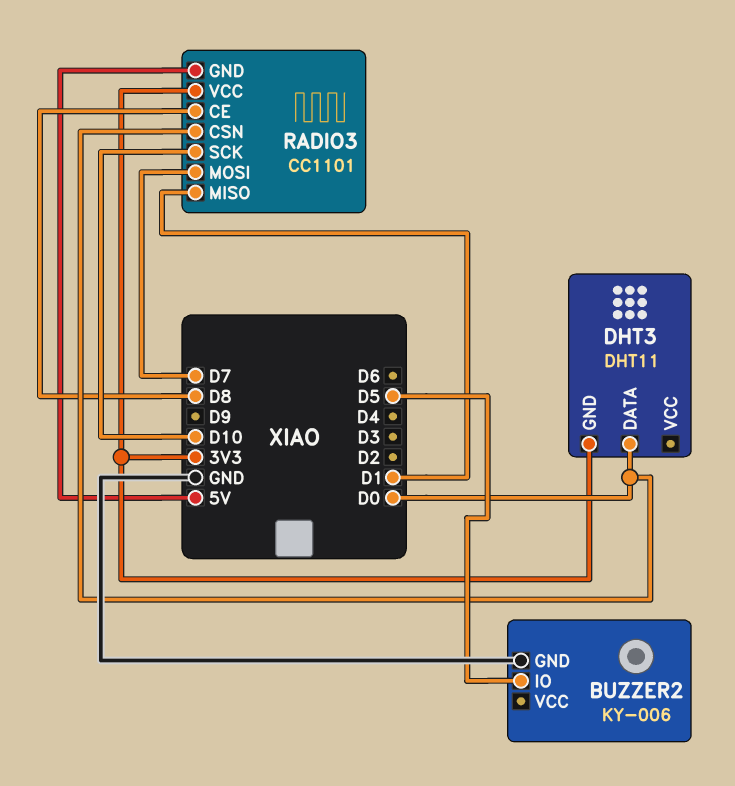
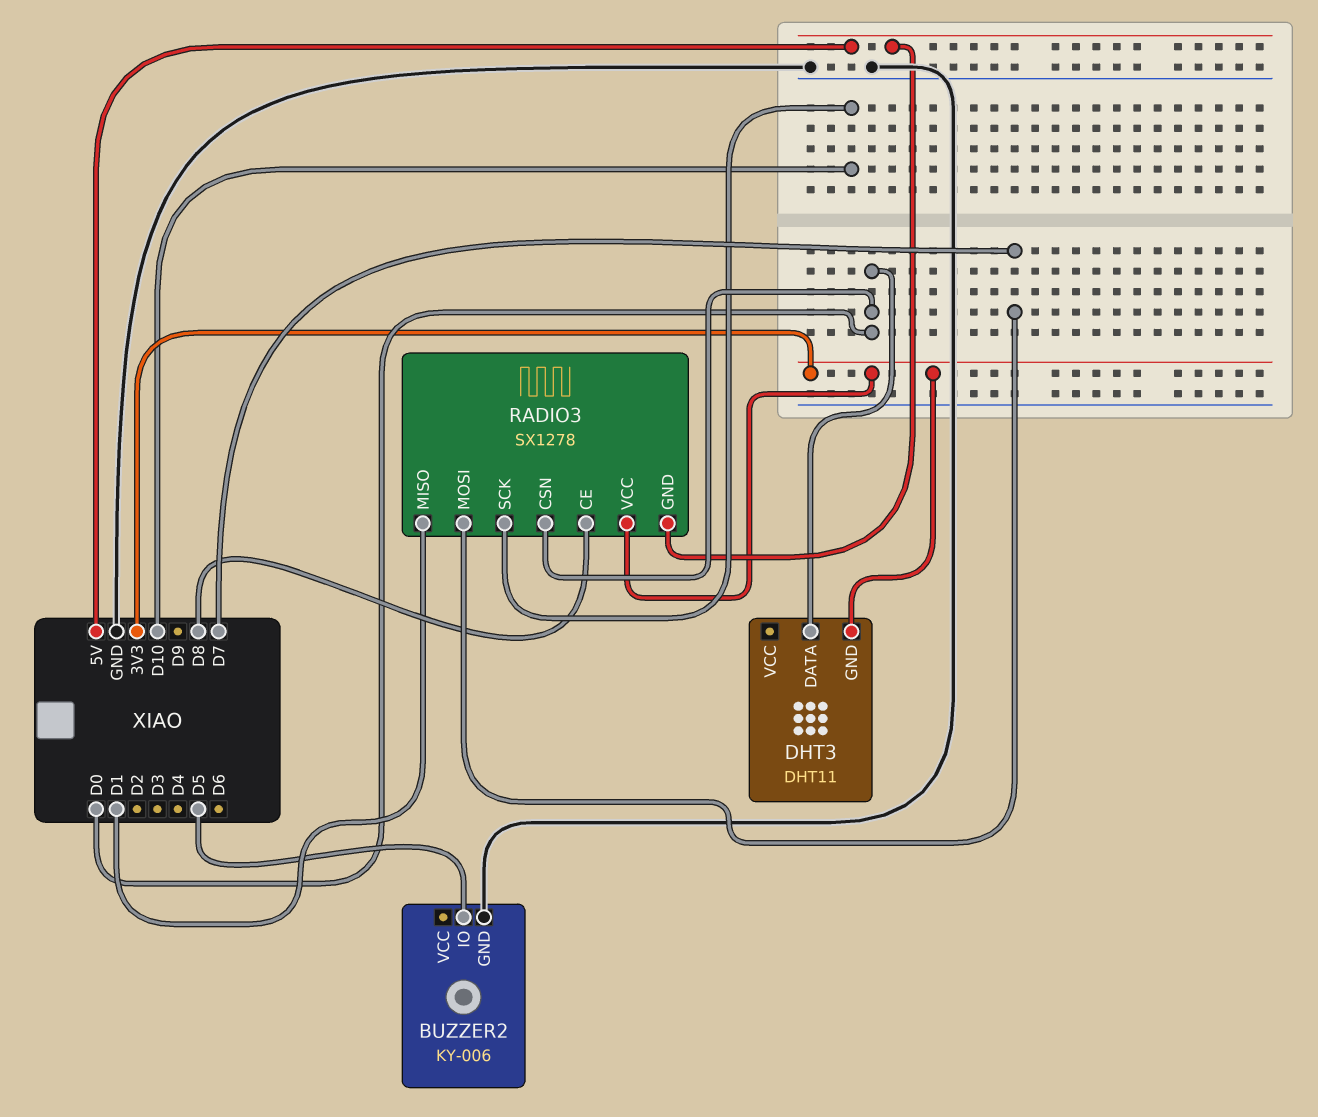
RADIO3: CC1101 -> SX1278

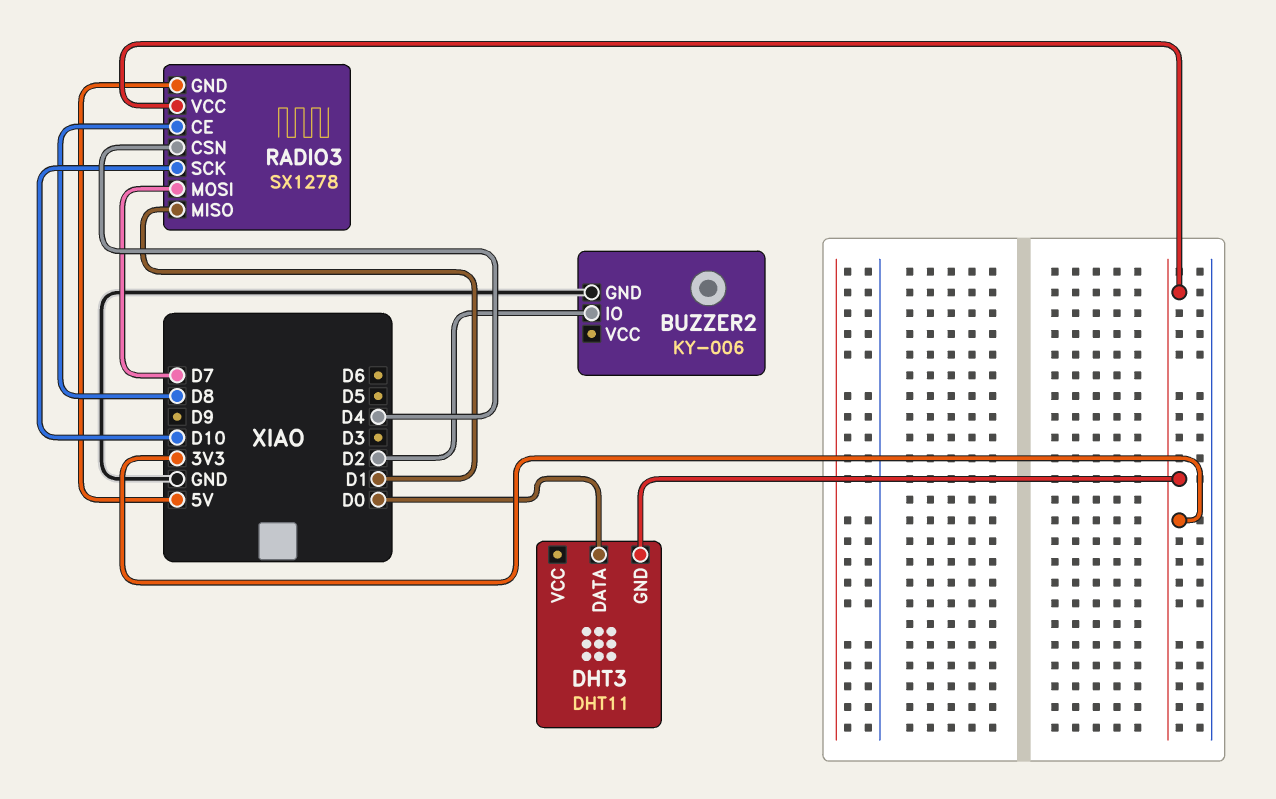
BUZZER2 pin IO: D5 -> D2
RADIO3 pin CSN: D0 -> D4

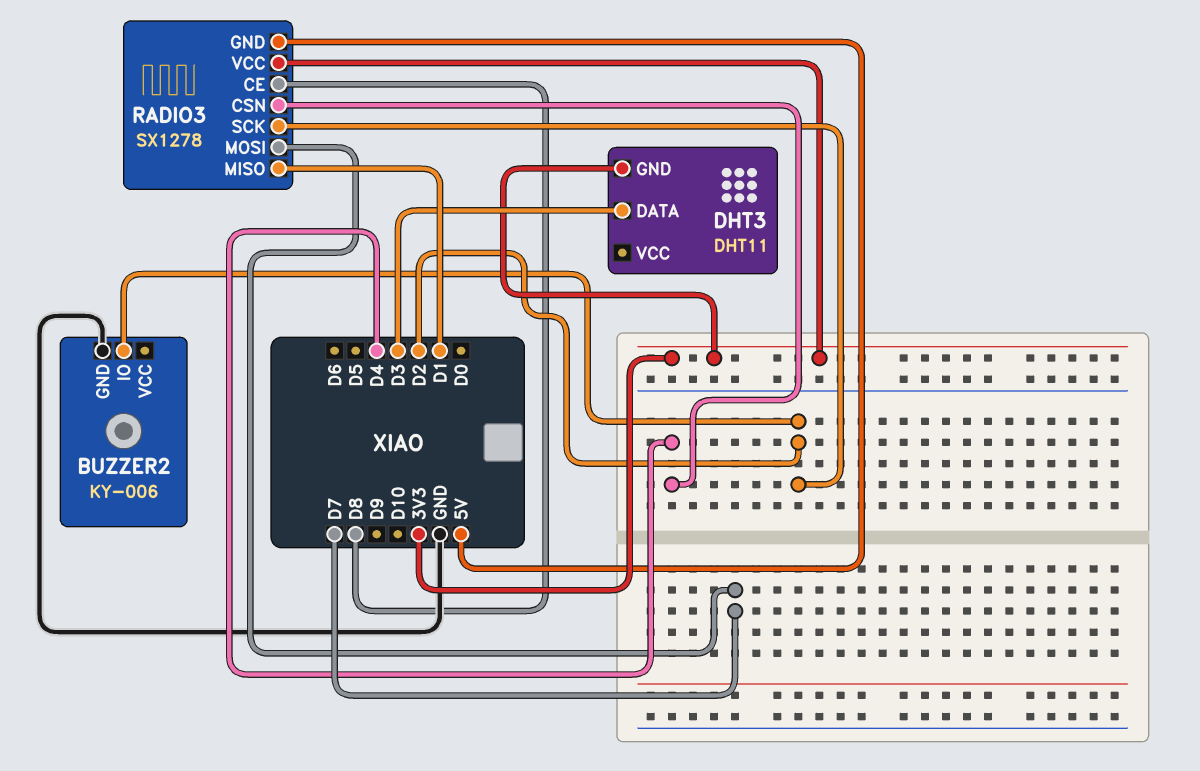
DHT3 pin DATA: D0 -> D3
RADIO3 pin SCK: D10 -> D2

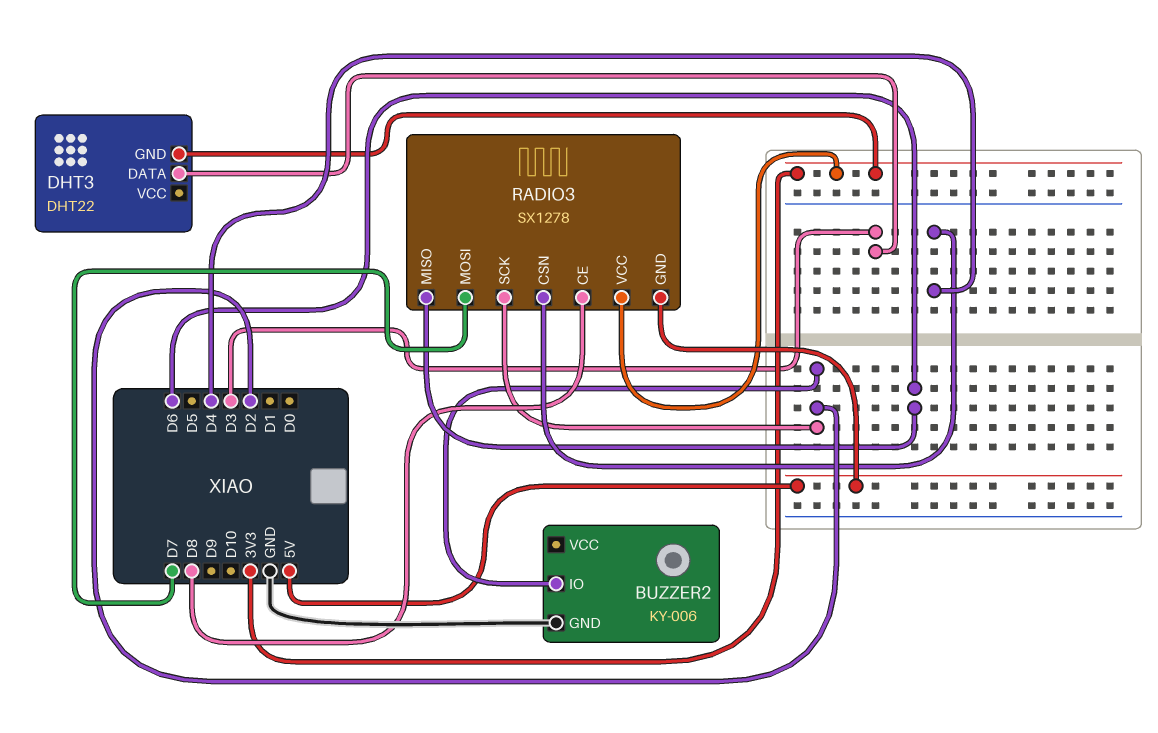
DHT3: DHT11 -> DHT22
RADIO3 pin MISO: D1 -> D6

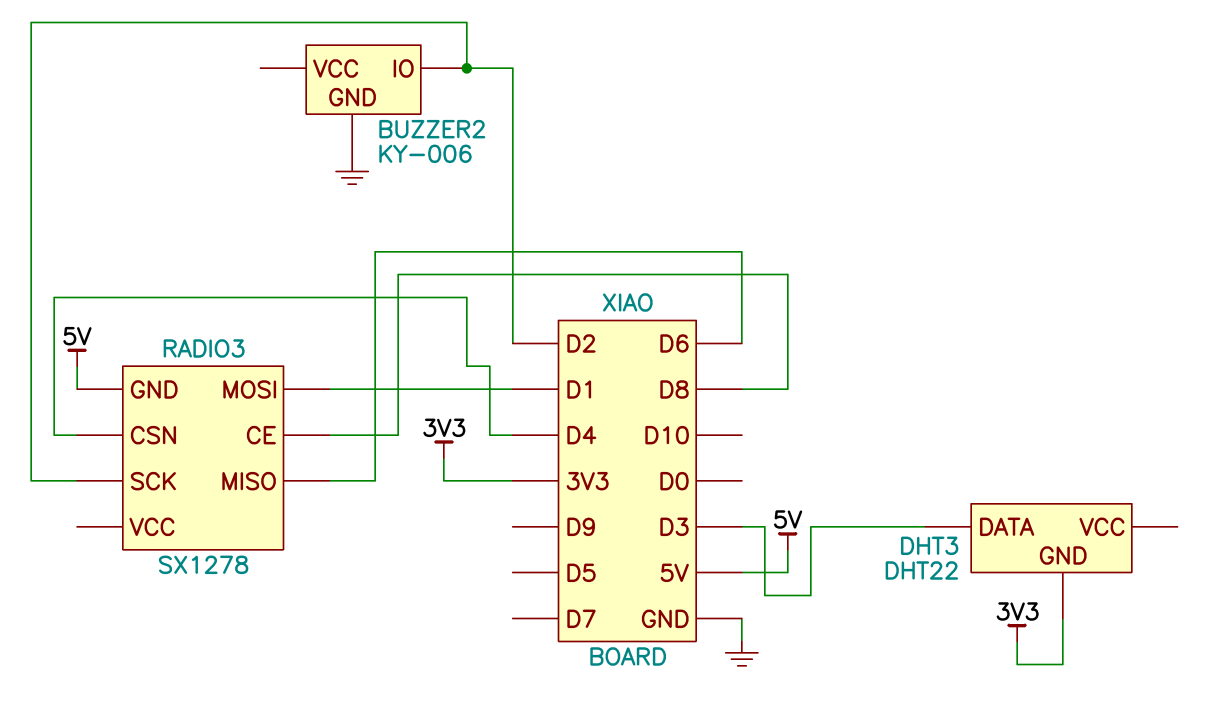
RADIO3 pin MOSI: D7 -> D1
RADIO3 pin VCC: 3V3 -> none

